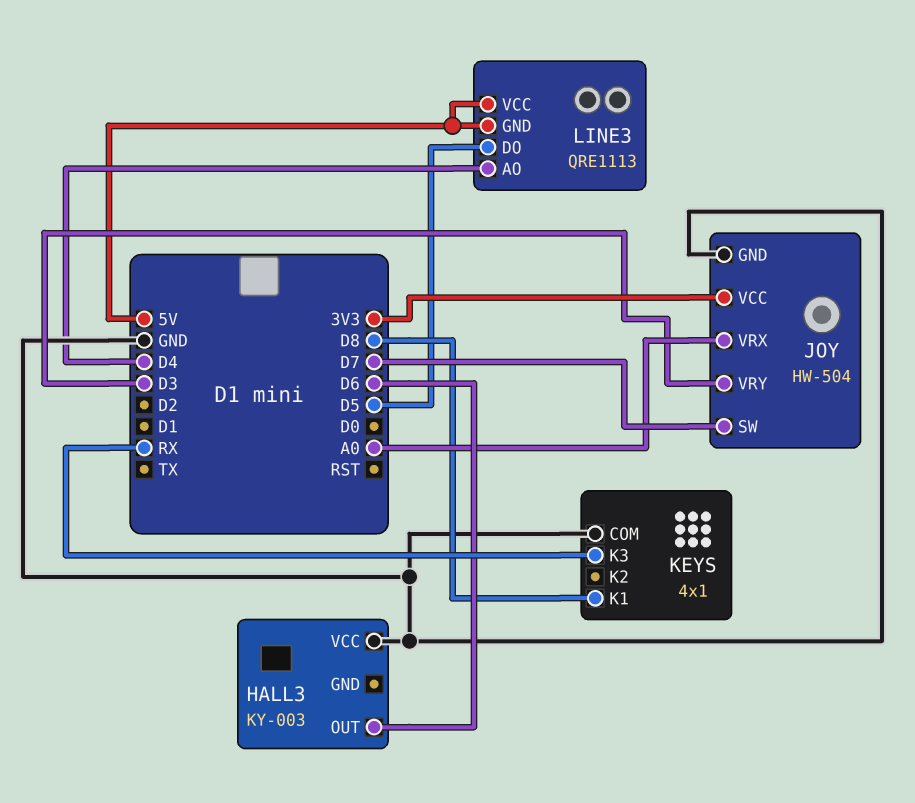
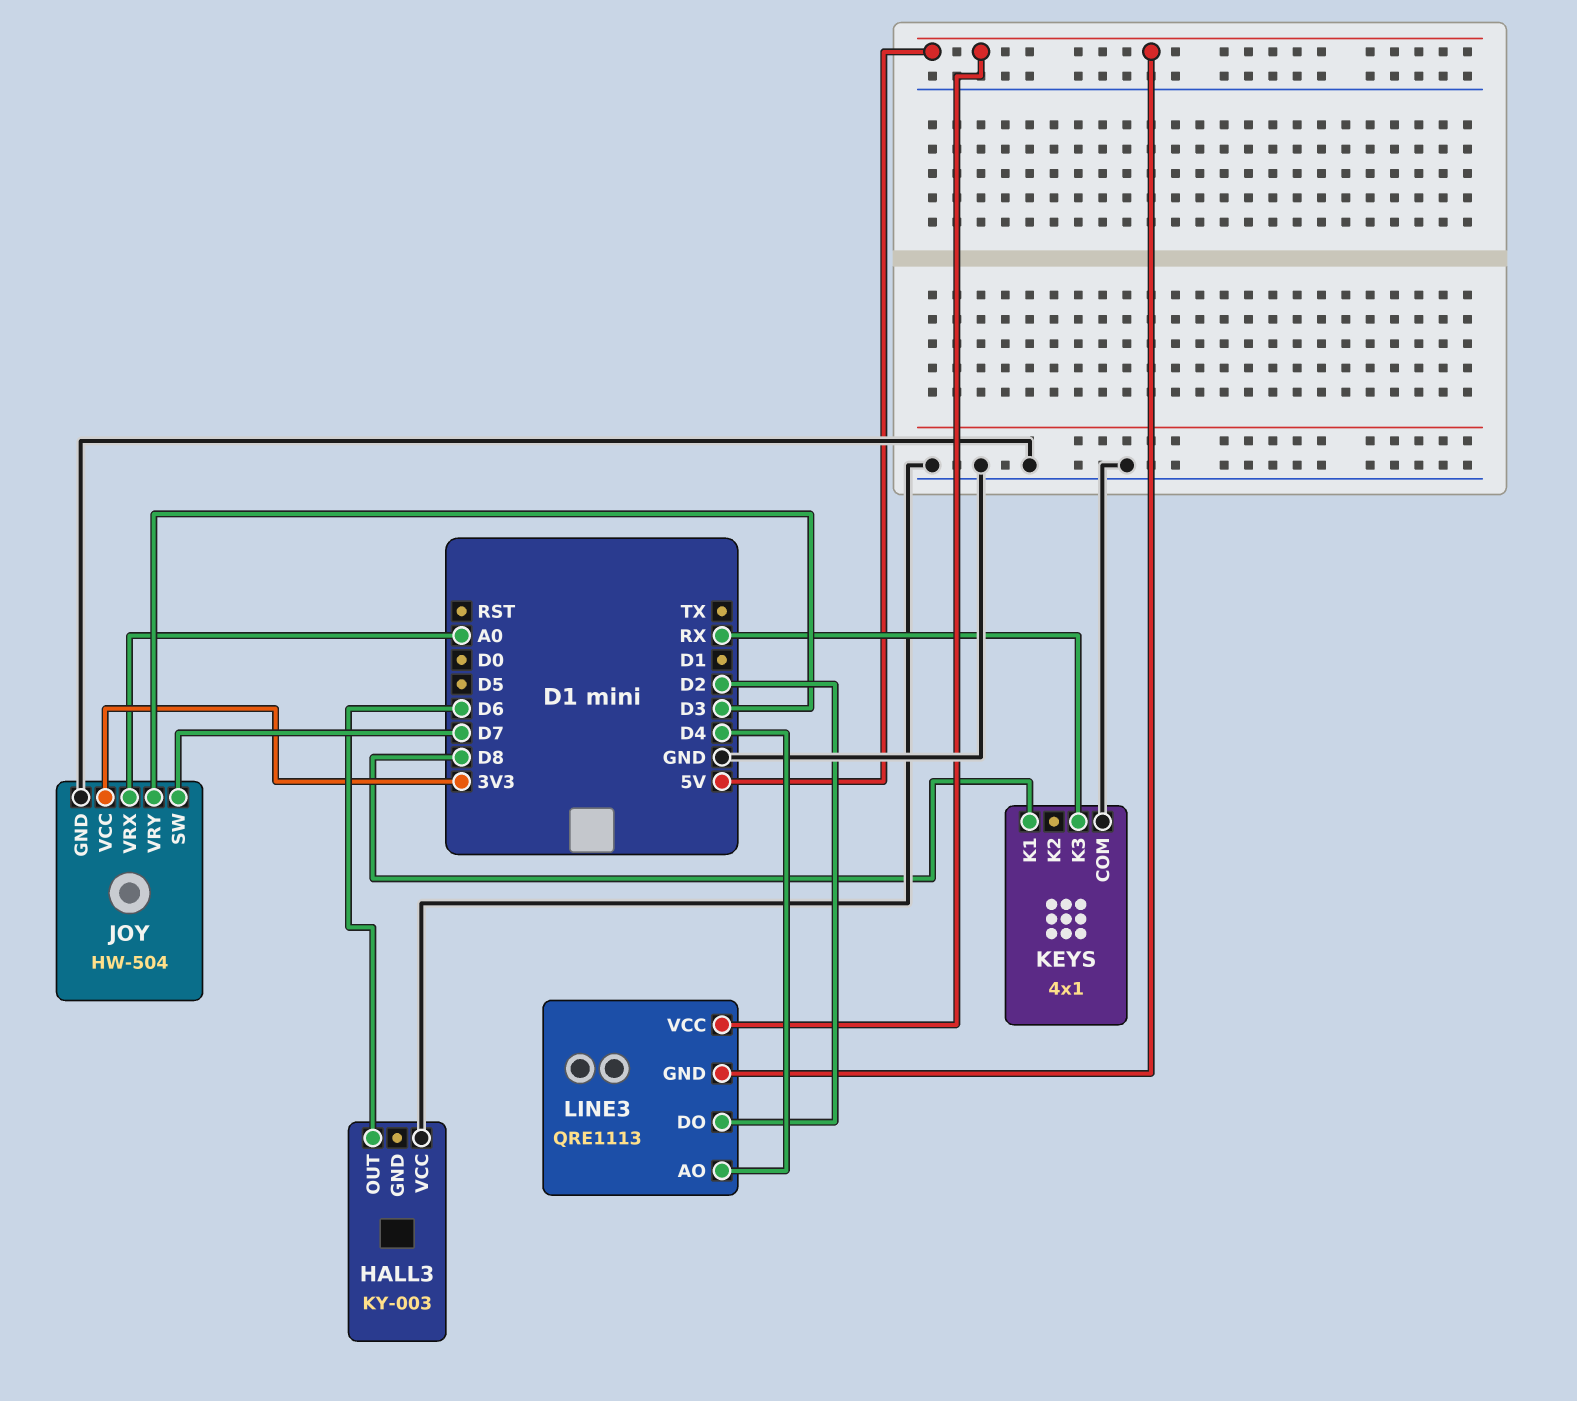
LINE3 pin DO: D5 -> D2

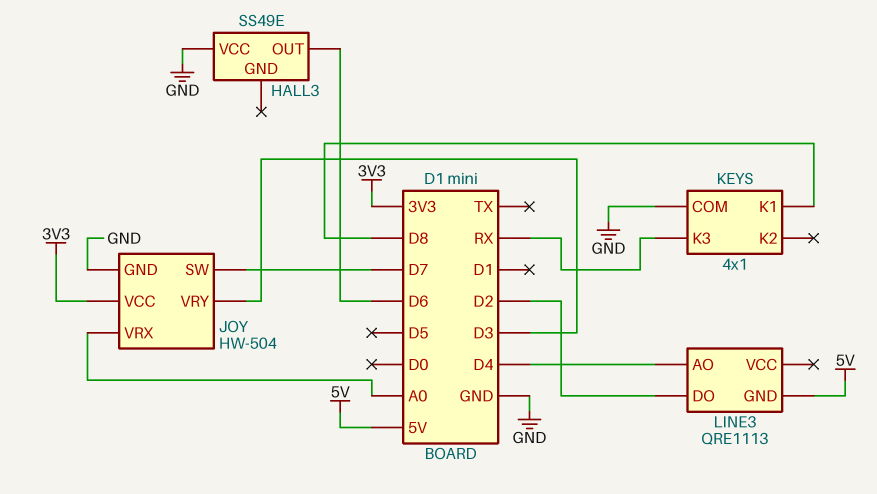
HALL3: KY-003 -> SS49E
LINE3 pin VCC: 5V -> none

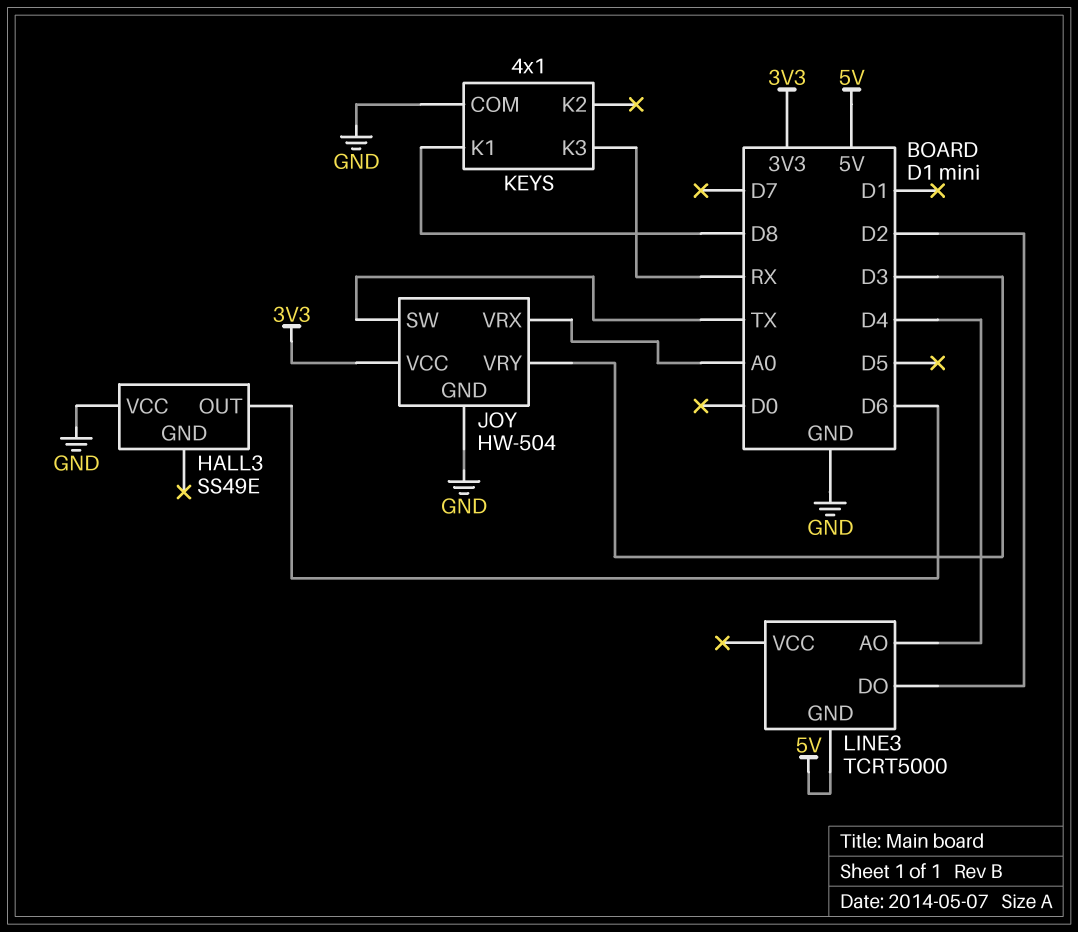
JOY pin SW: D7 -> TX
LINE3: QRE1113 -> TCRT5000

